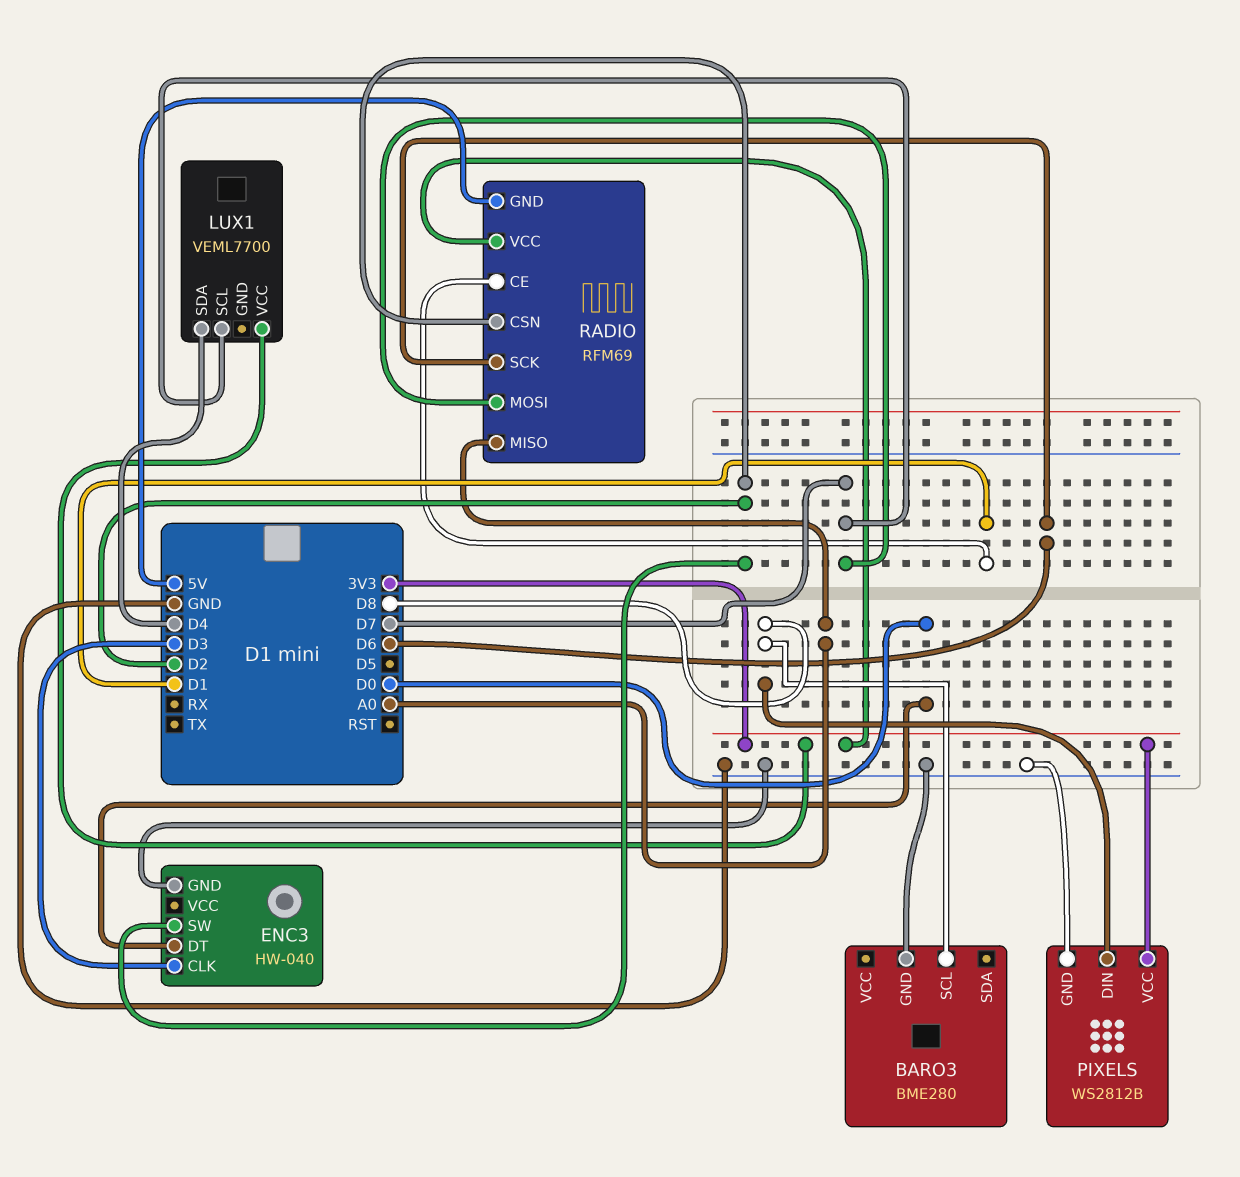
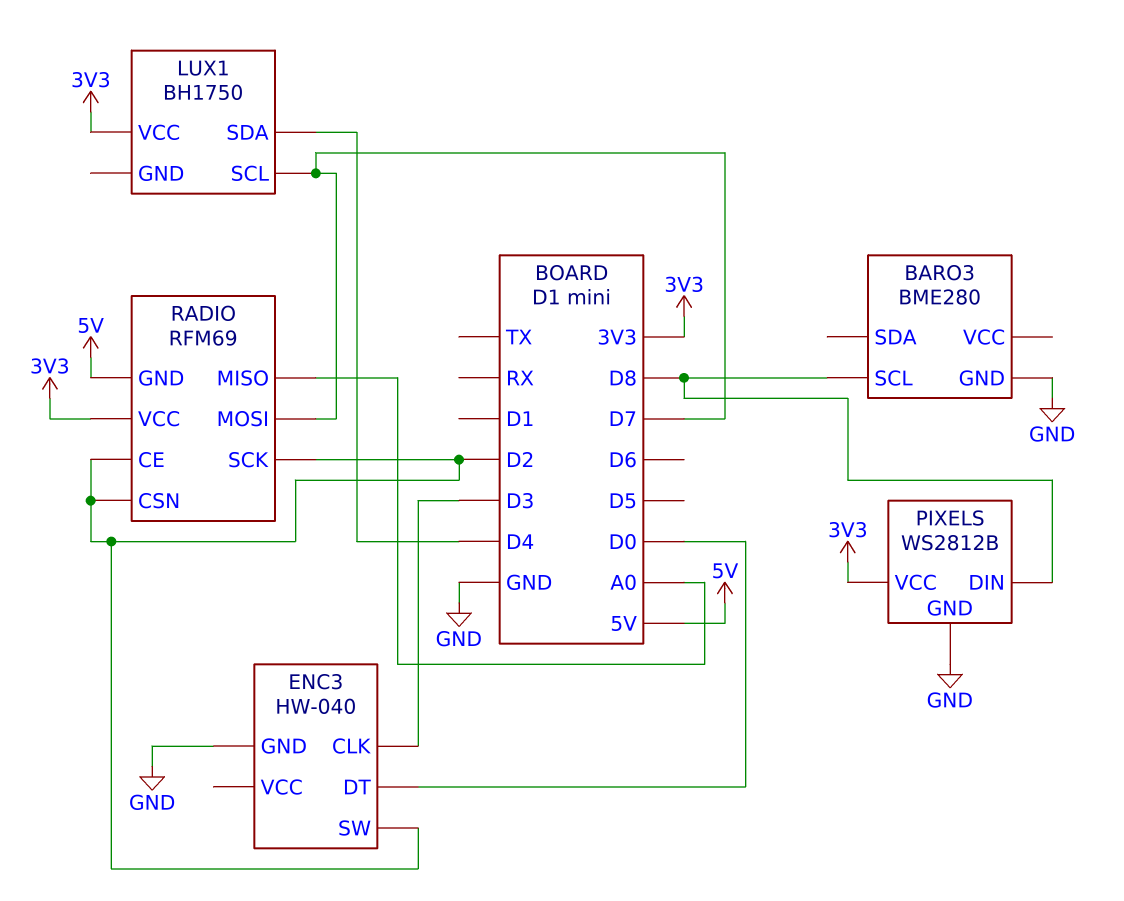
LUX1: VEML7700 -> BH1750
RADIO pin CE: D1 -> D2
RADIO pin SCK: D6 -> D2

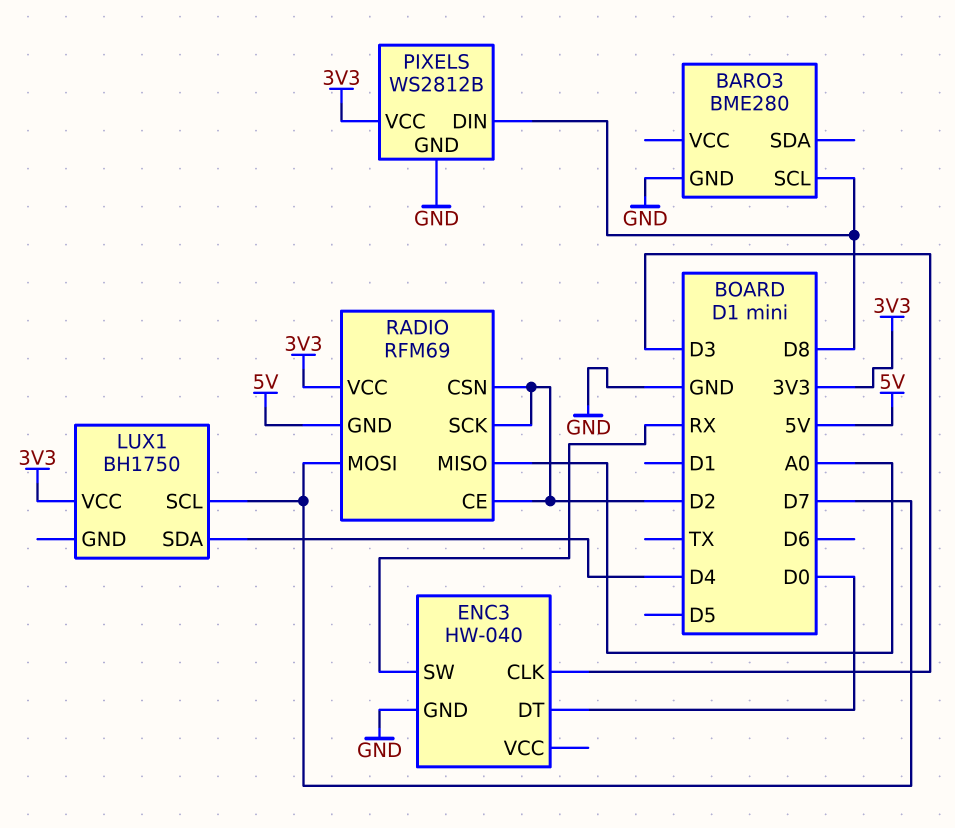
ENC3 pin SW: D2 -> RX

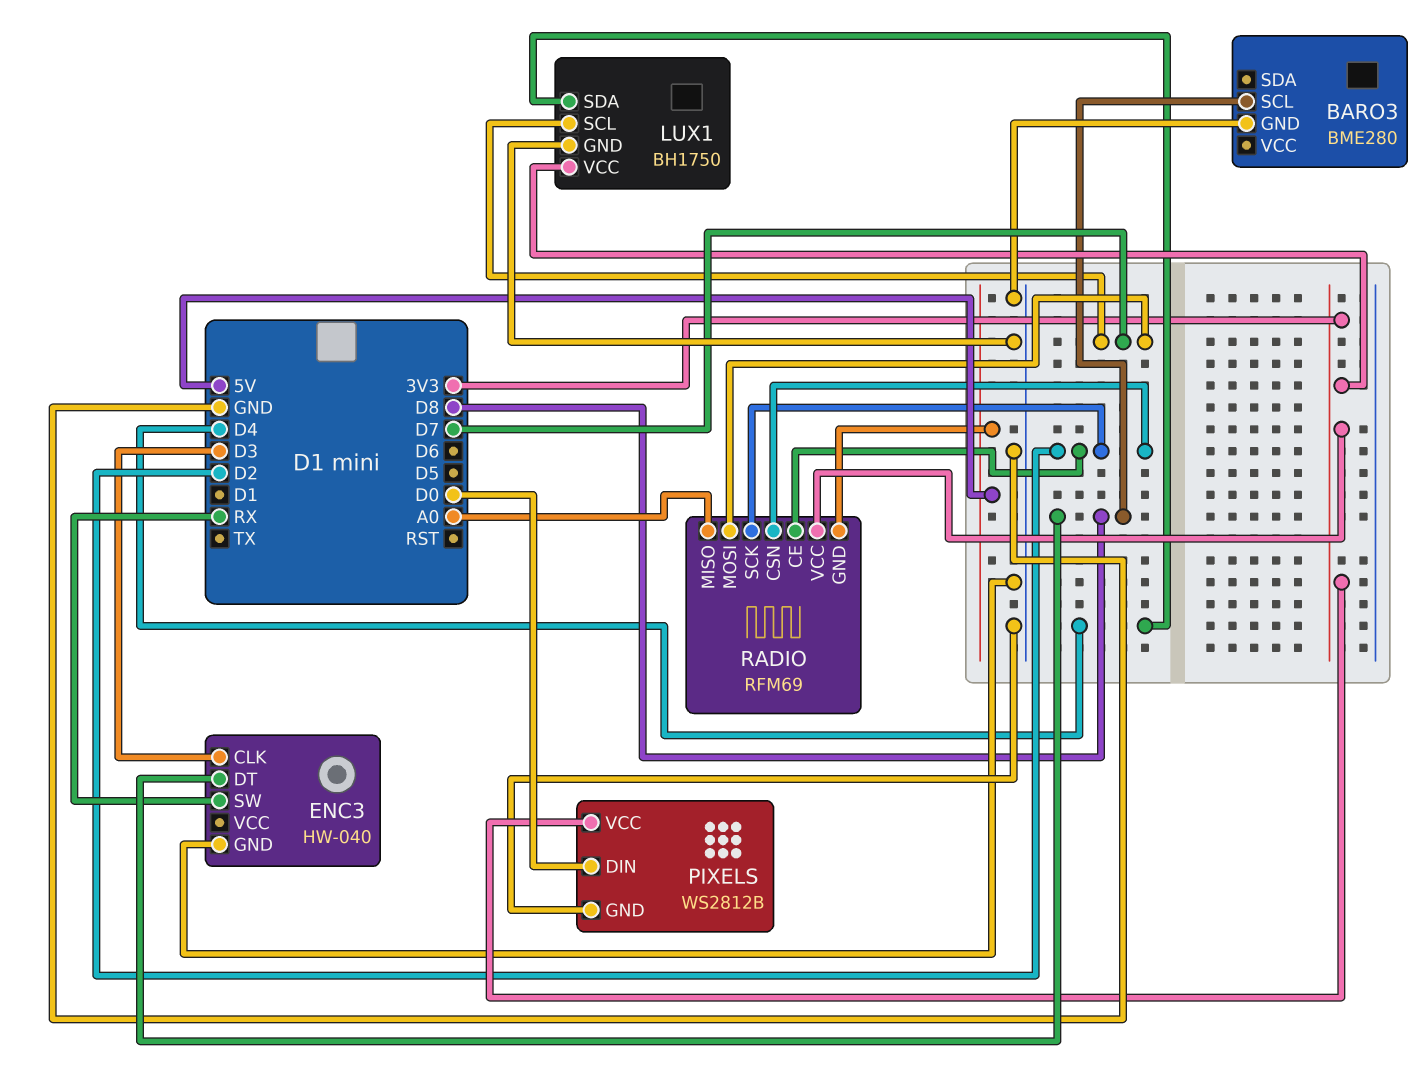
ENC3 pin DT: D0 -> D8
LUX1 pin GND: none -> GND
PIXELS pin DIN: D8 -> D0

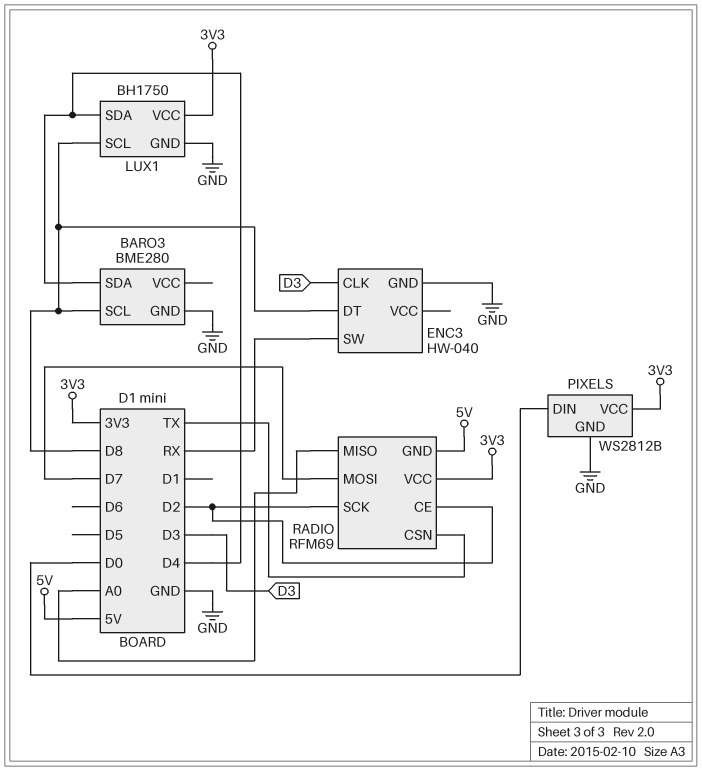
BARO3 pin SDA: none -> D4
LUX1 pin SCL: D7 -> D8
RADIO pin CSN: D2 -> TX

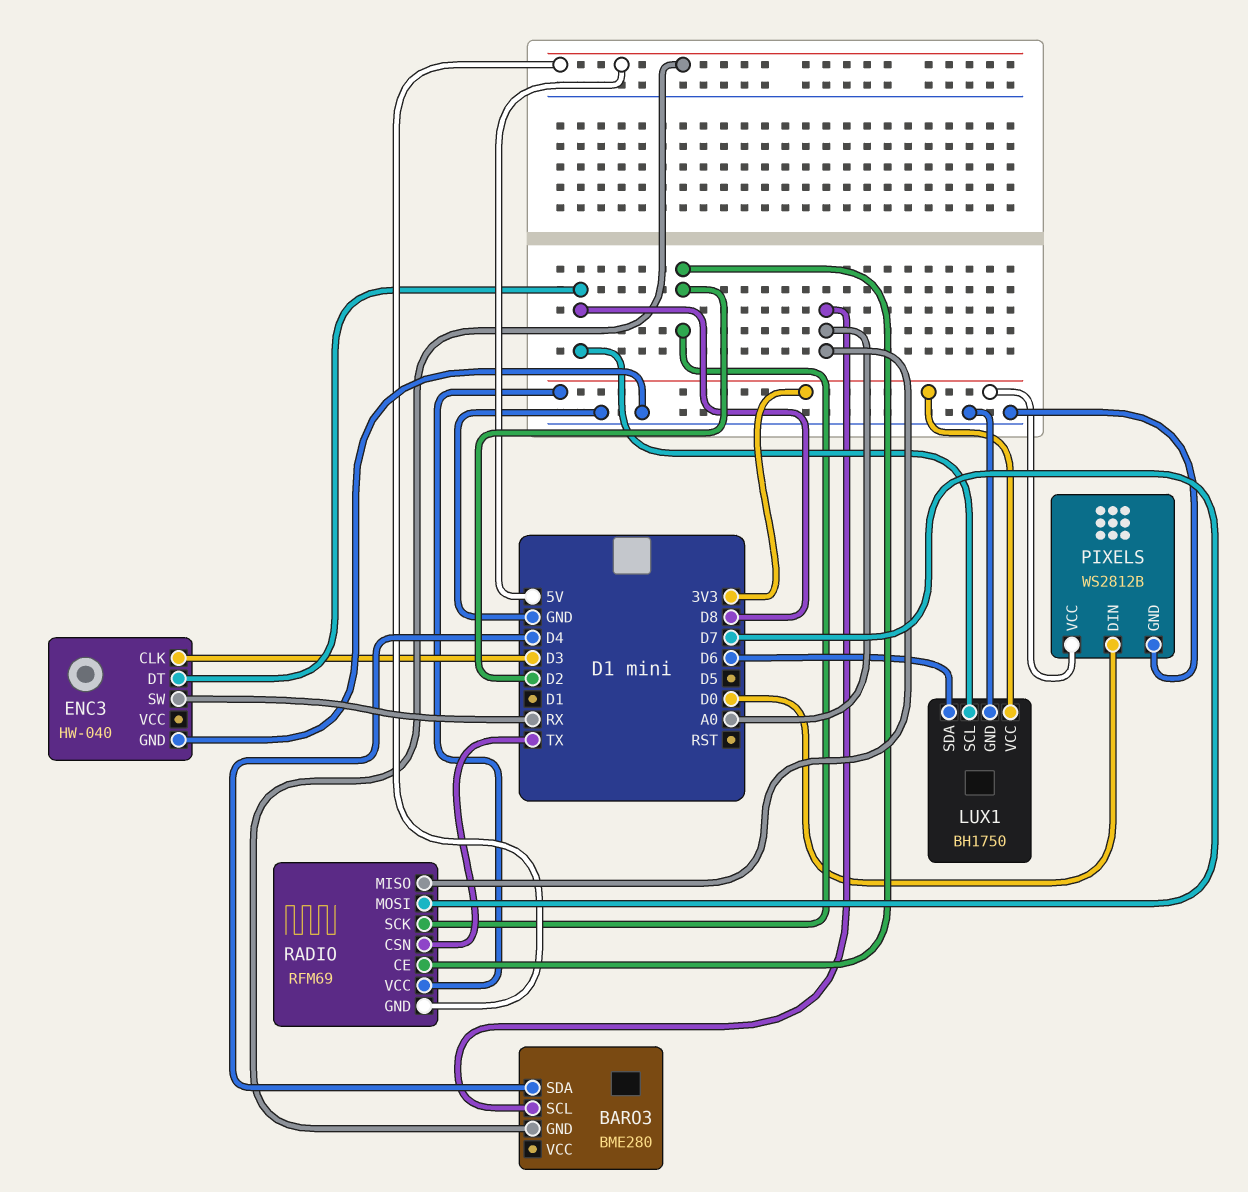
BARO3 pin GND: GND -> 5V
BARO3 pin SCL: D8 -> A0
LUX1 pin SDA: D4 -> D6

